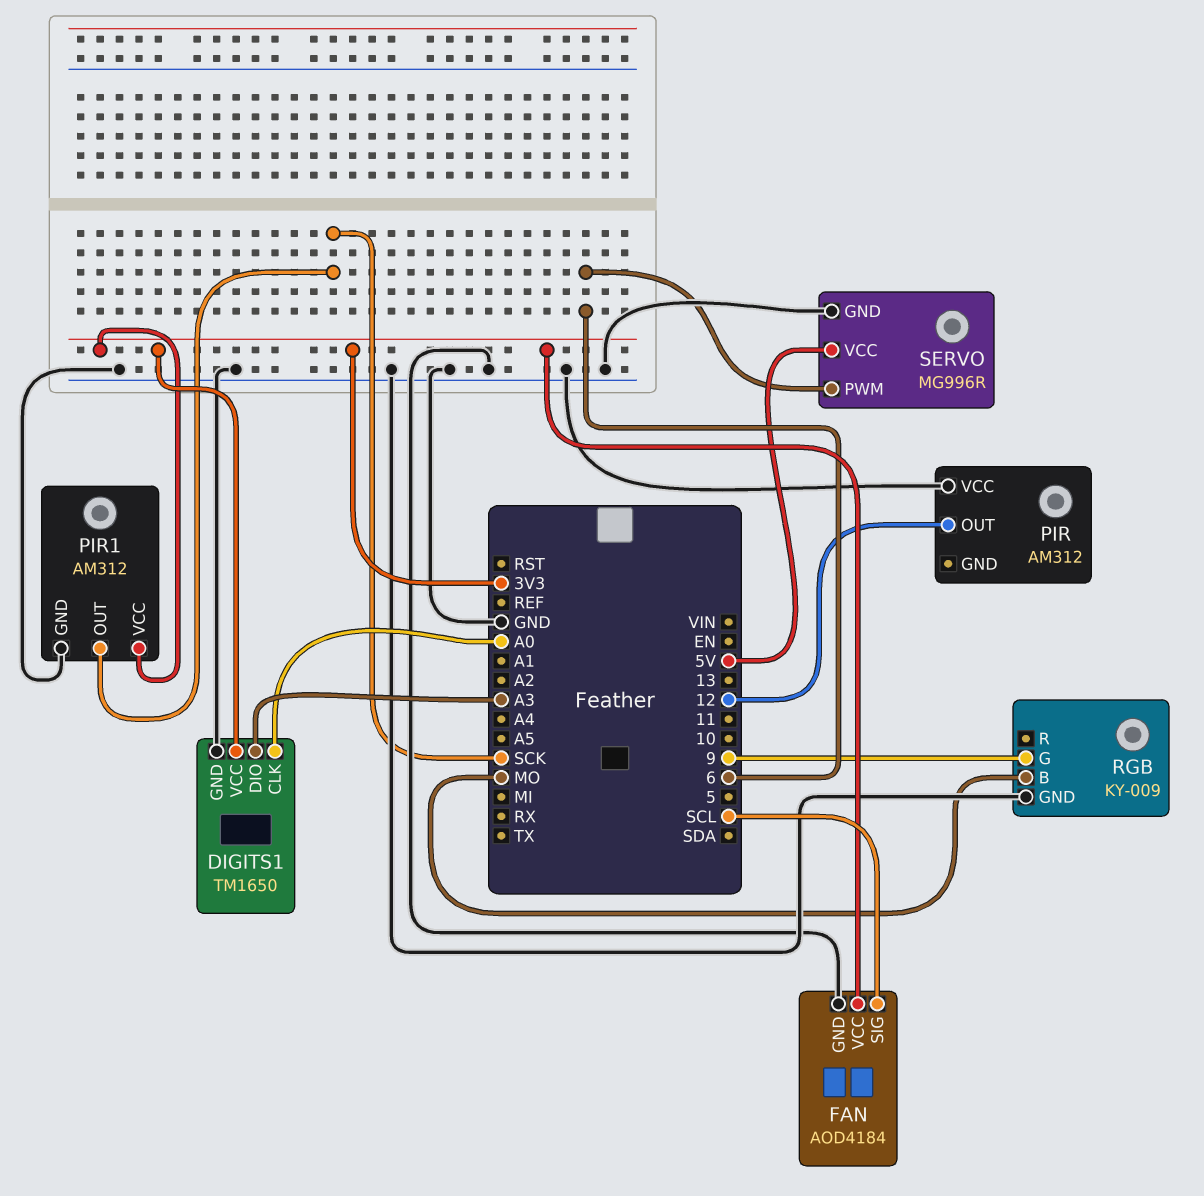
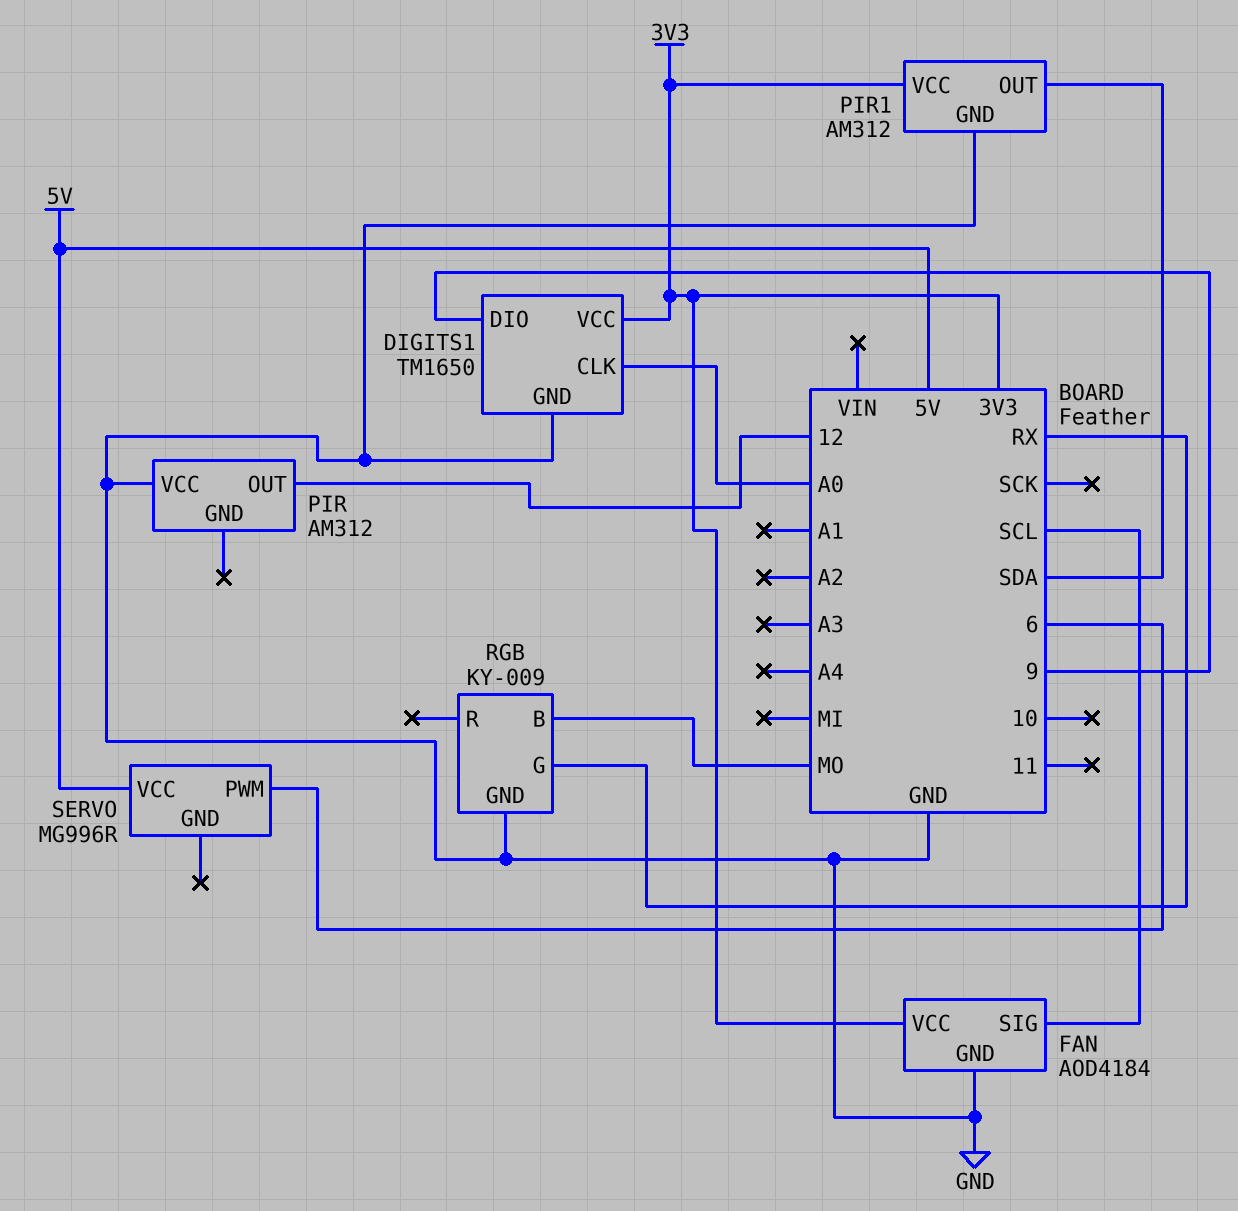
DIGITS1 pin DIO: A3 -> 9
PIR1 pin OUT: SCK -> SDA
RGB pin G: 9 -> RX
SERVO pin GND: GND -> none

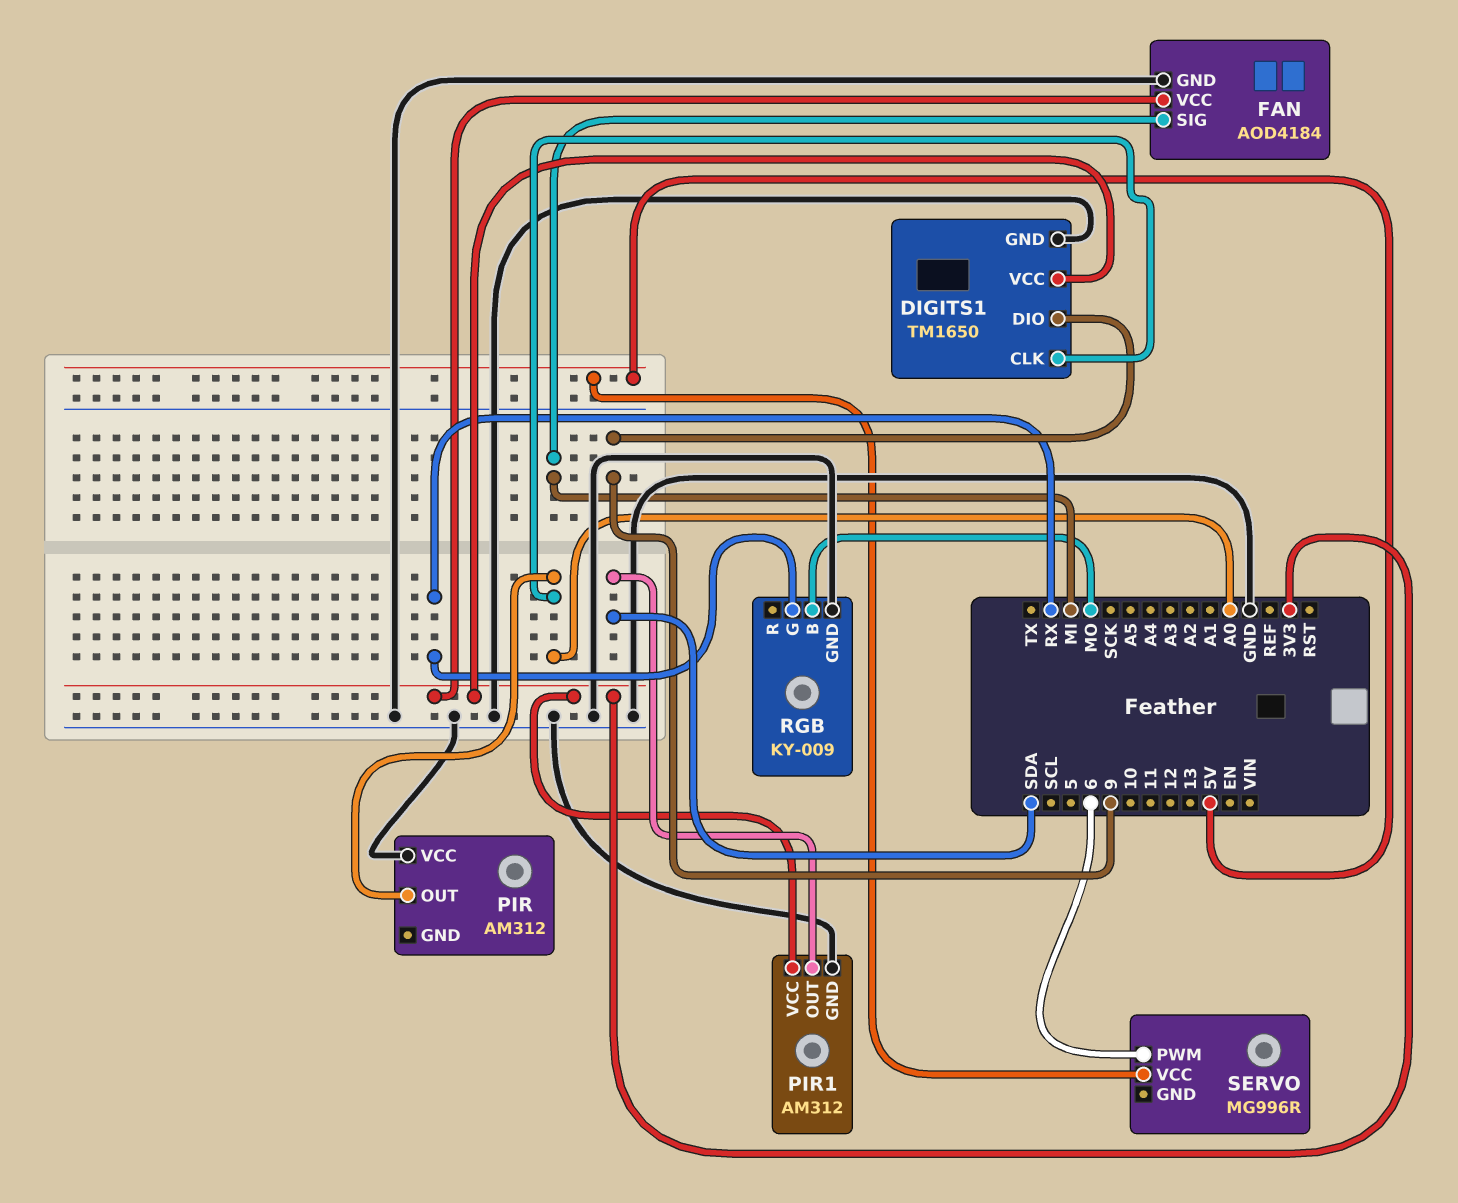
FAN pin SIG: SCL -> MI
PIR pin OUT: 12 -> A0

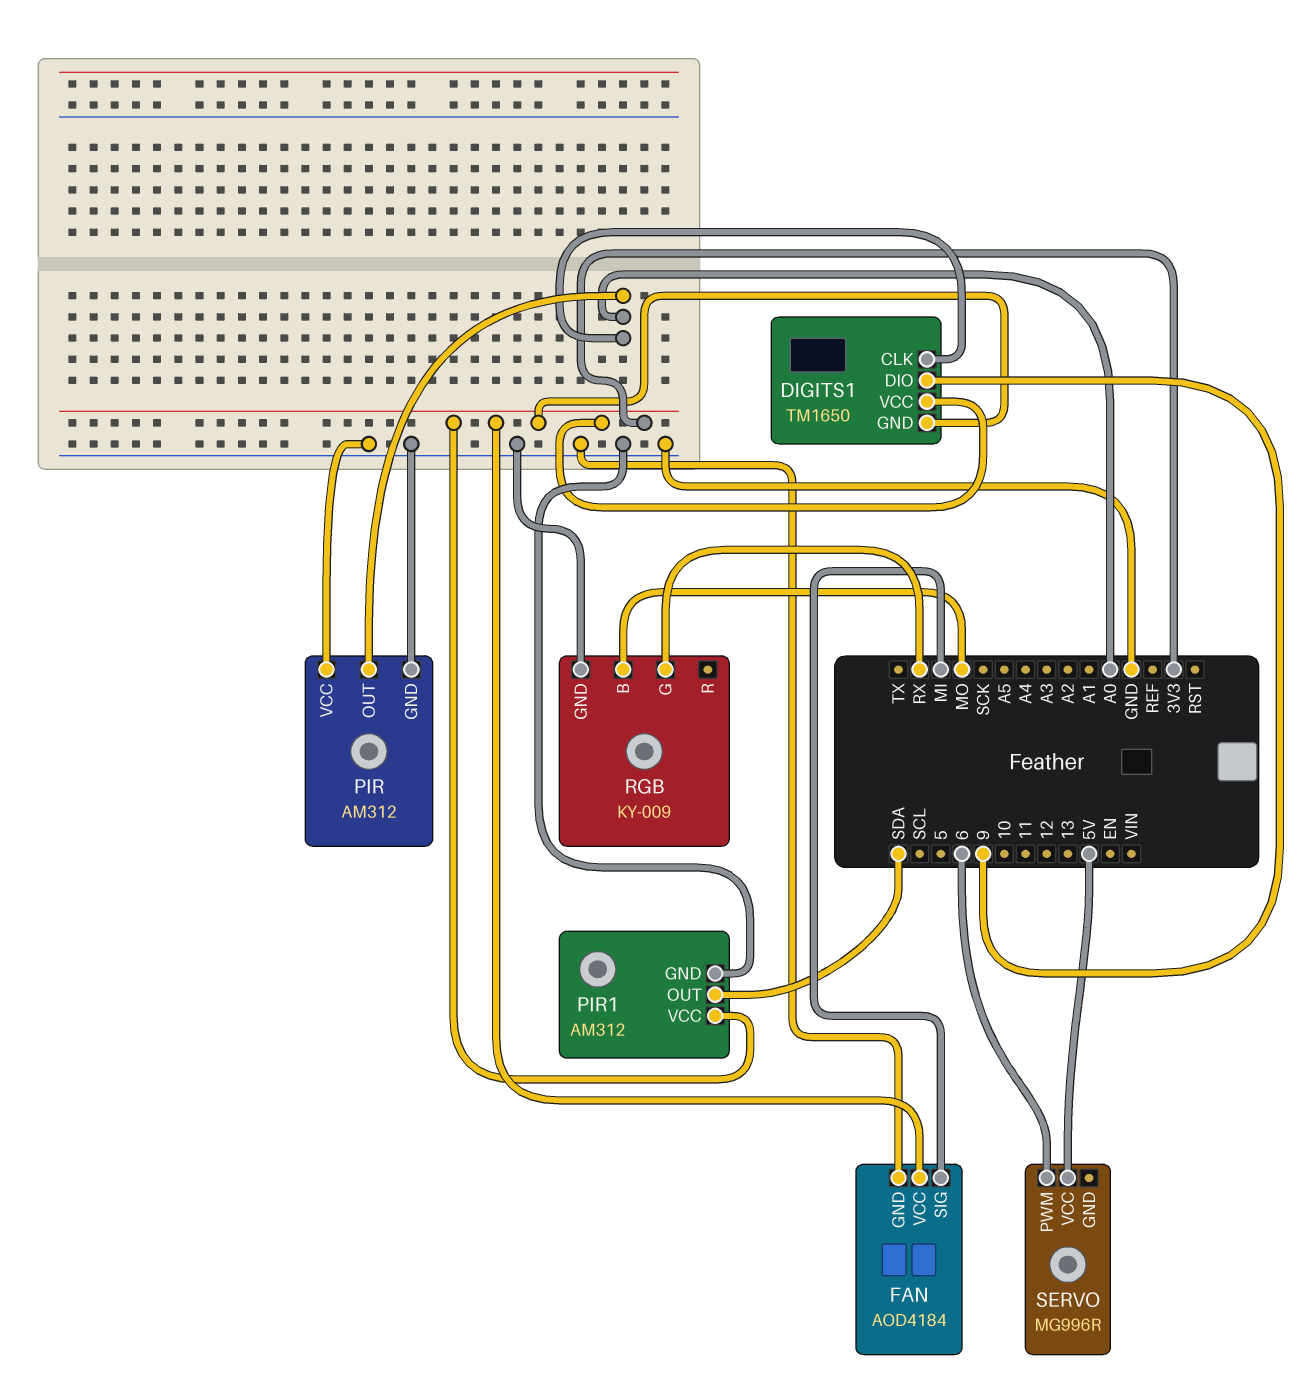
DIGITS1 pin GND: GND -> 3V3
PIR pin GND: none -> GND

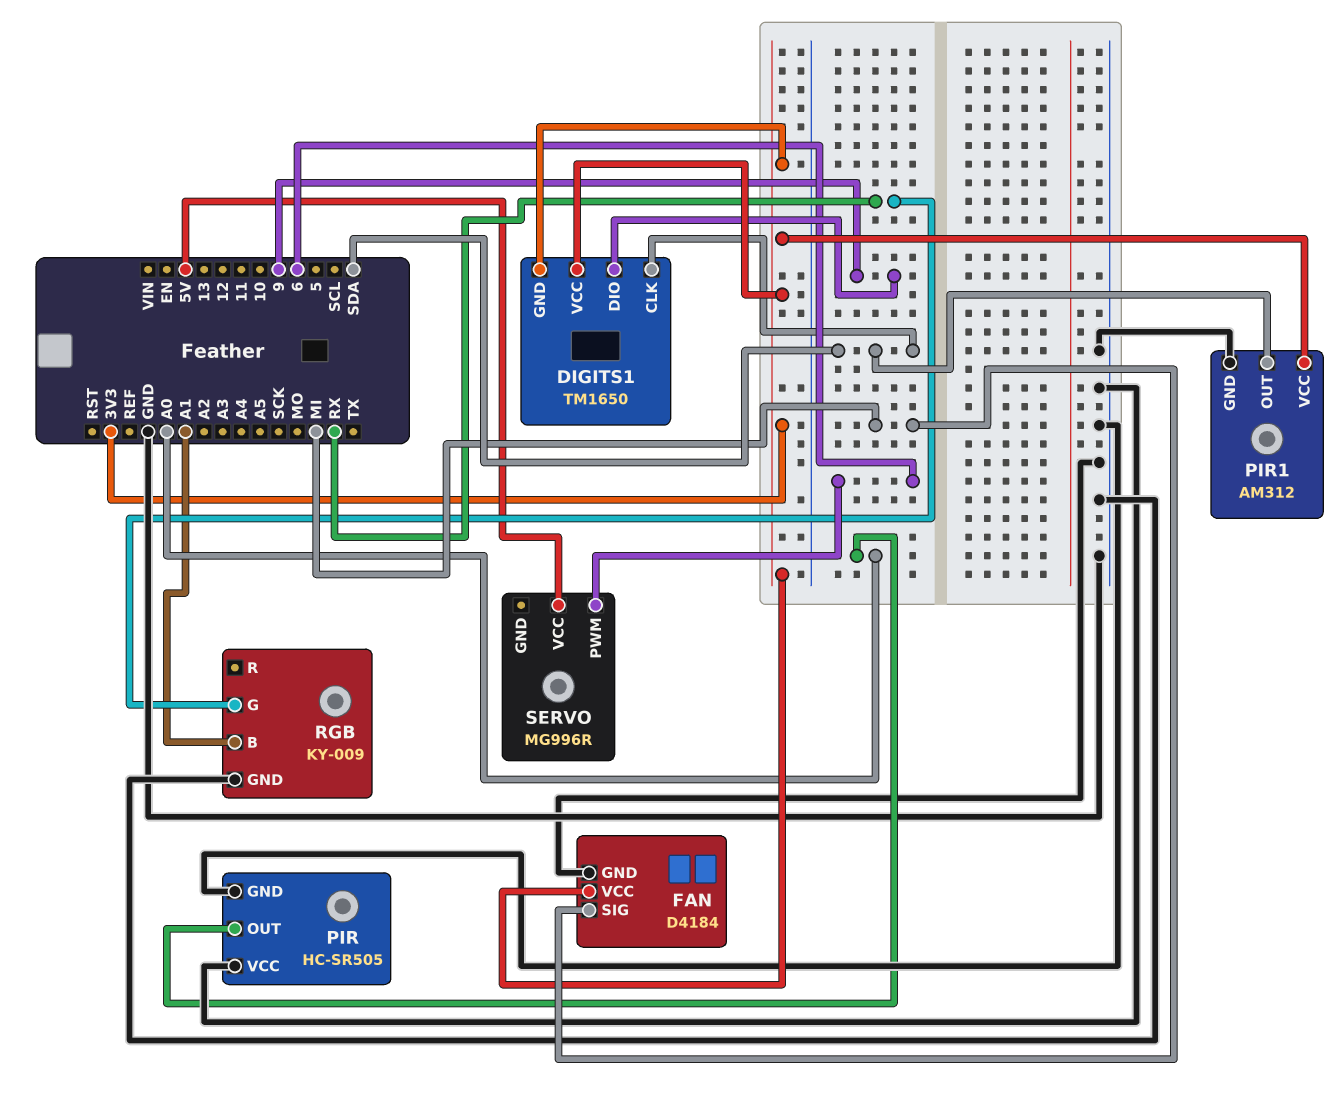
DIGITS1 pin CLK: A0 -> SDA
FAN: AOD4184 -> D4184
PIR: AM312 -> HC-SR505
RGB pin B: MO -> A1

